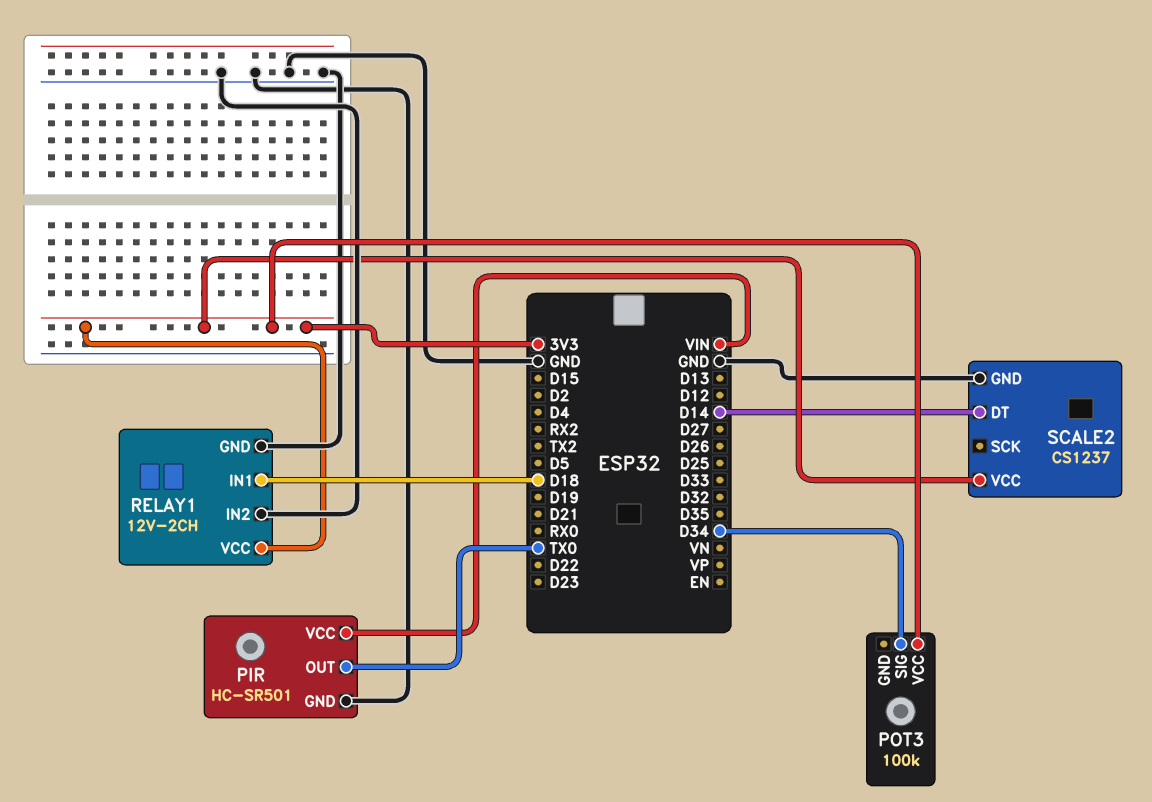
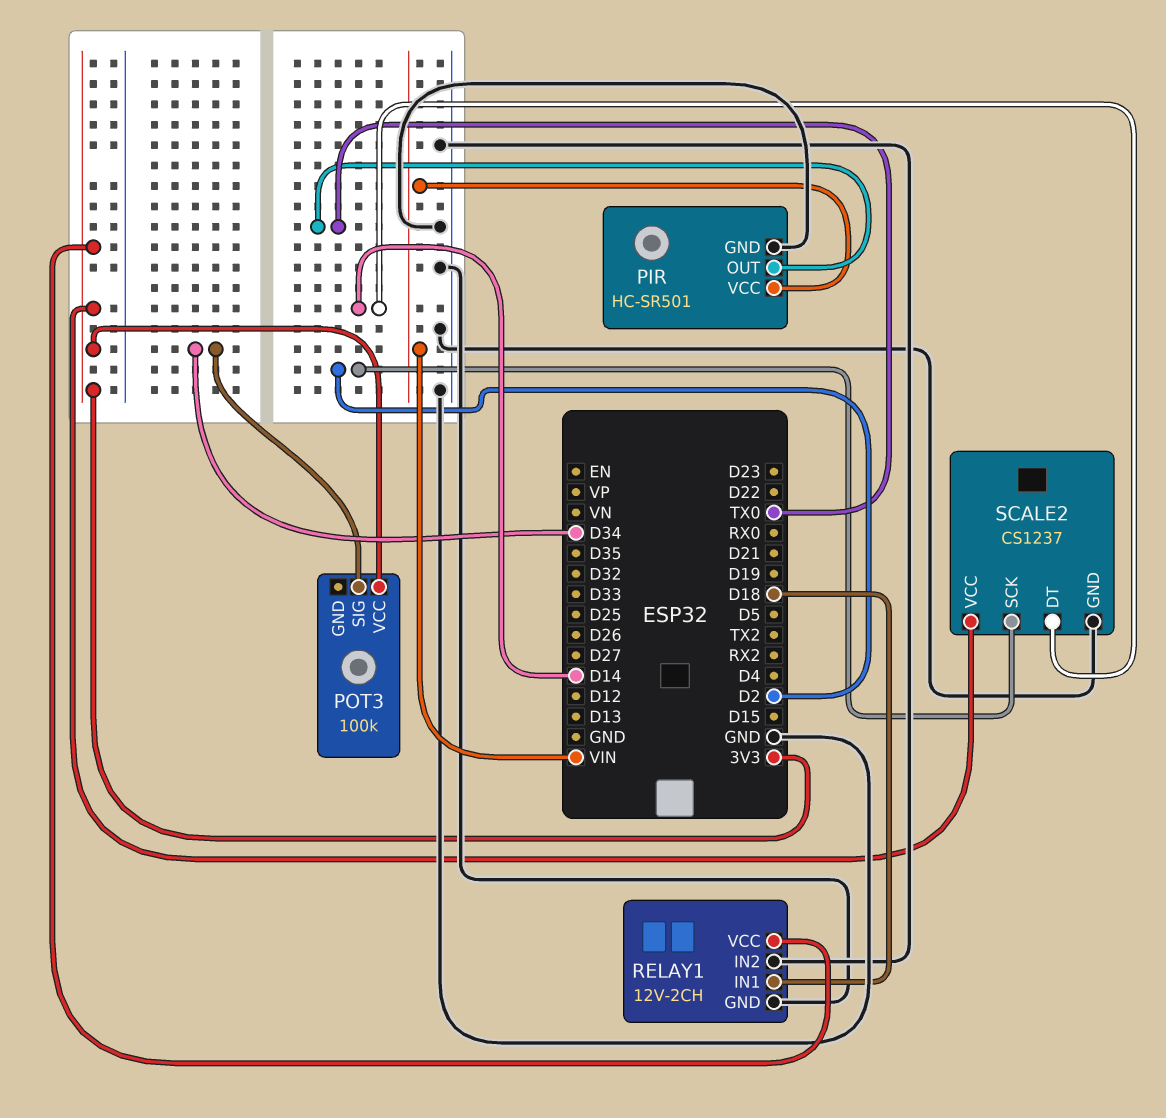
SCALE2 pin SCK: none -> D2

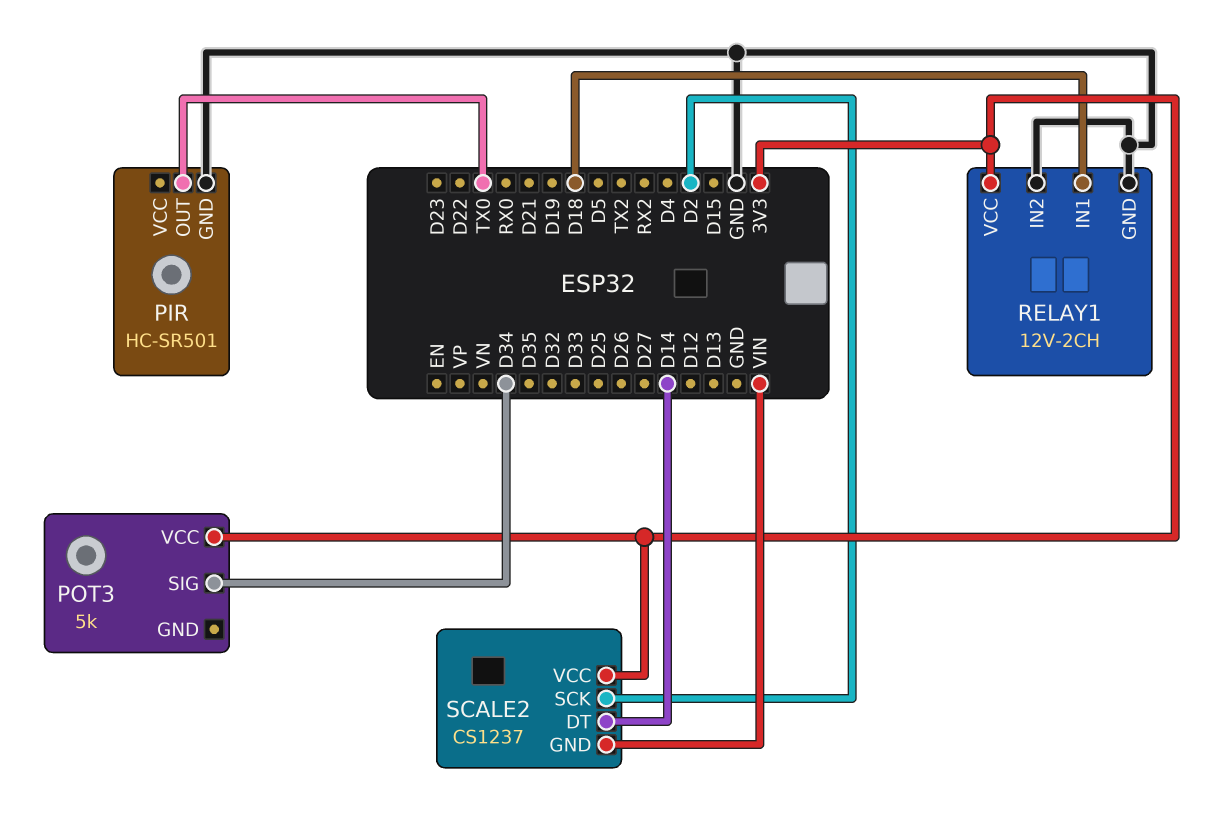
PIR pin VCC: VIN -> none
POT3: 100k -> 5k
SCALE2 pin GND: GND -> VIN

